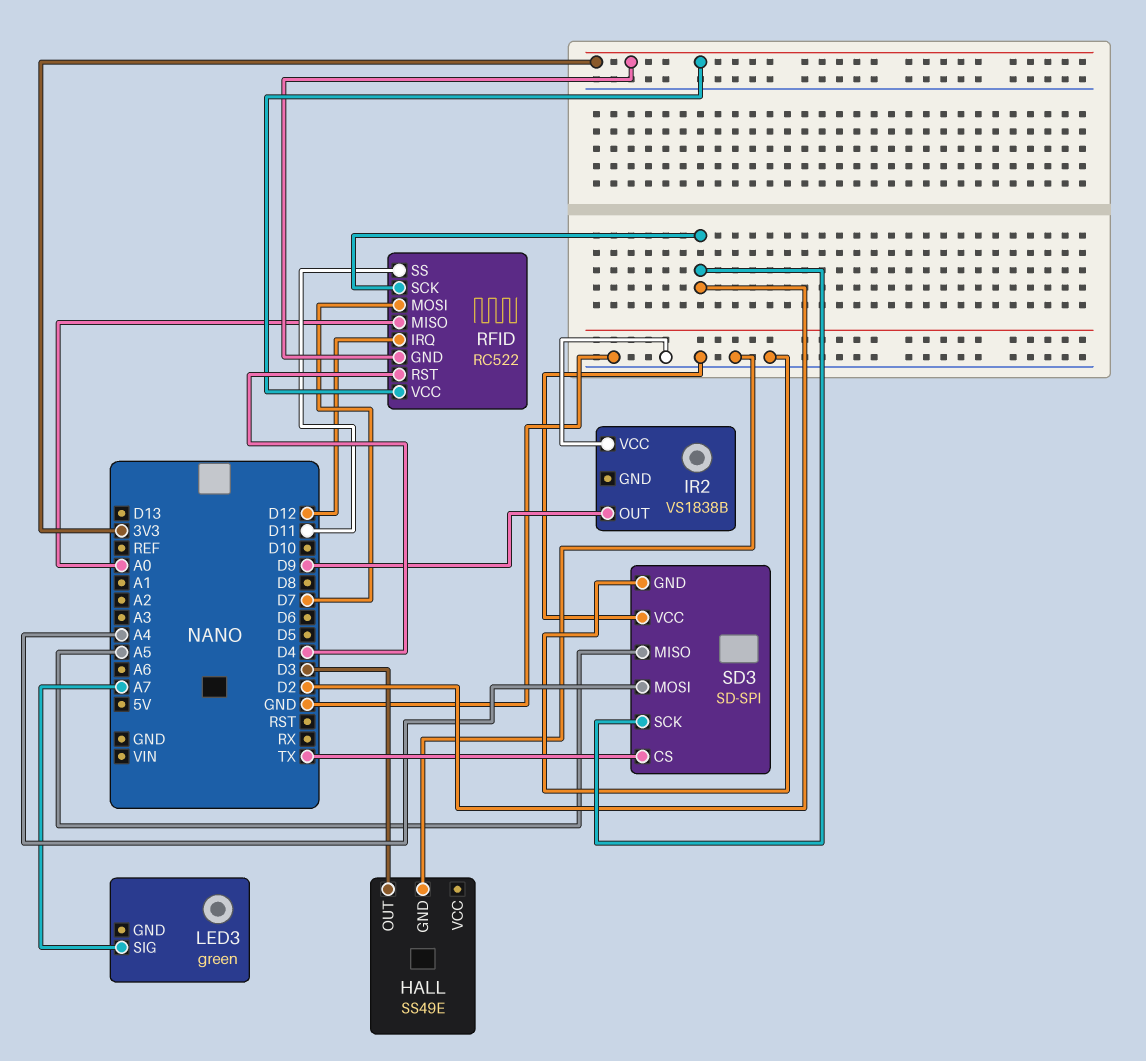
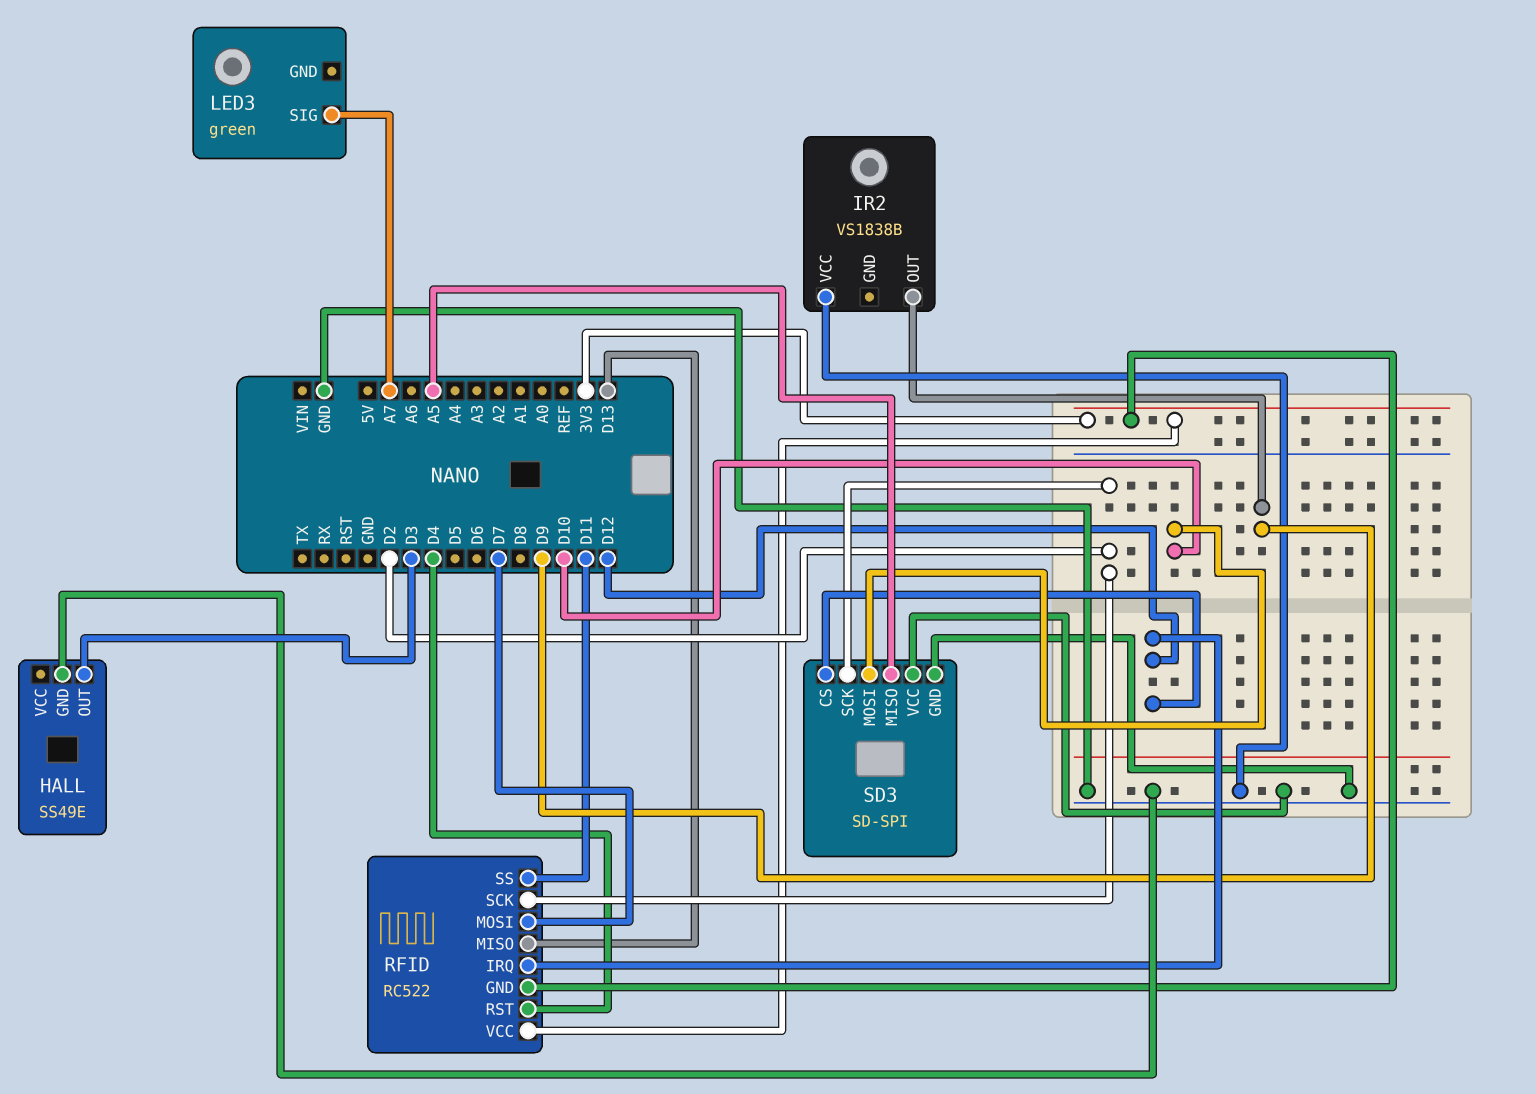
RFID pin MISO: A0 -> D13
SD3 pin CS: TX -> D12
SD3 pin MOSI: A4 -> D10

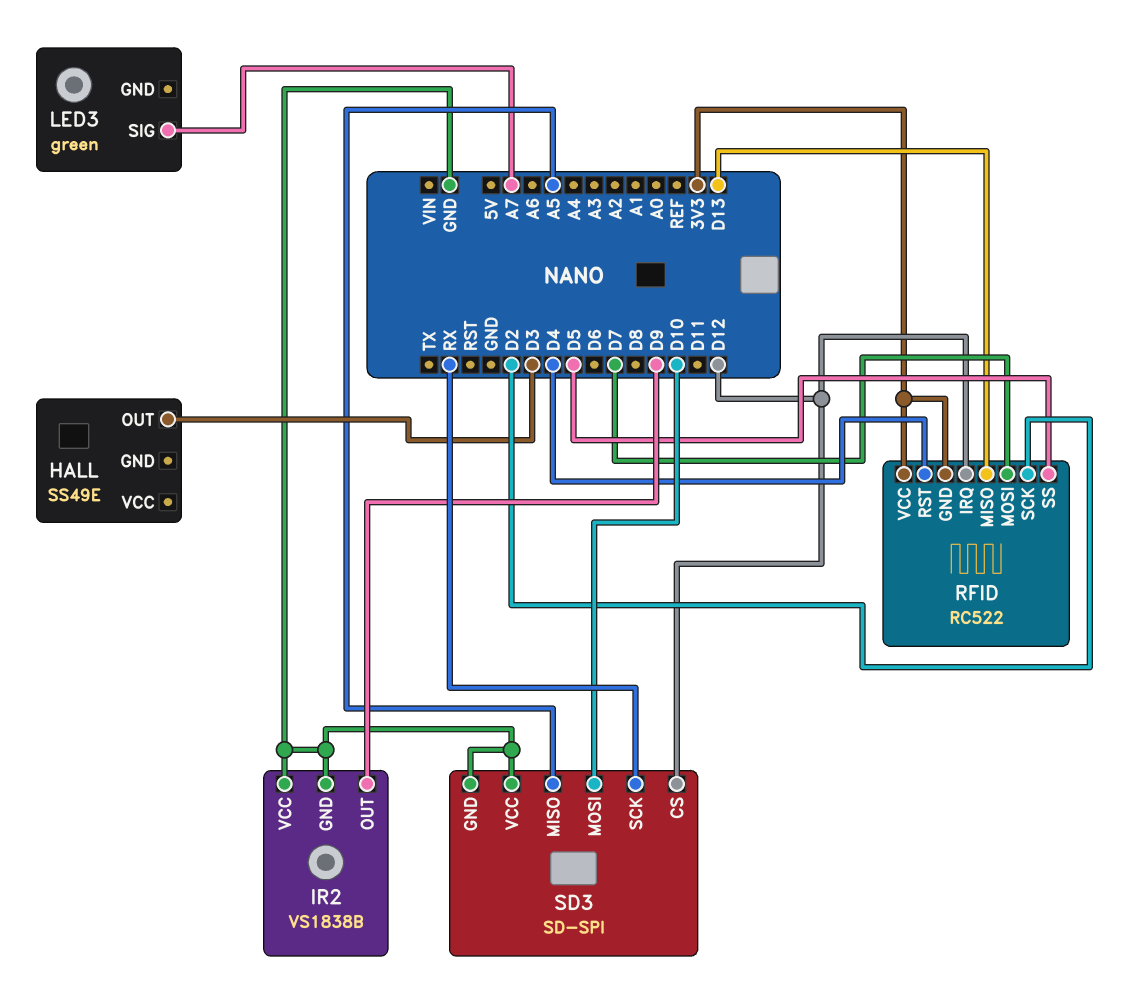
HALL pin GND: GND -> none
IR2 pin GND: none -> GND
RFID pin SS: D11 -> D5
SD3 pin SCK: D2 -> RX

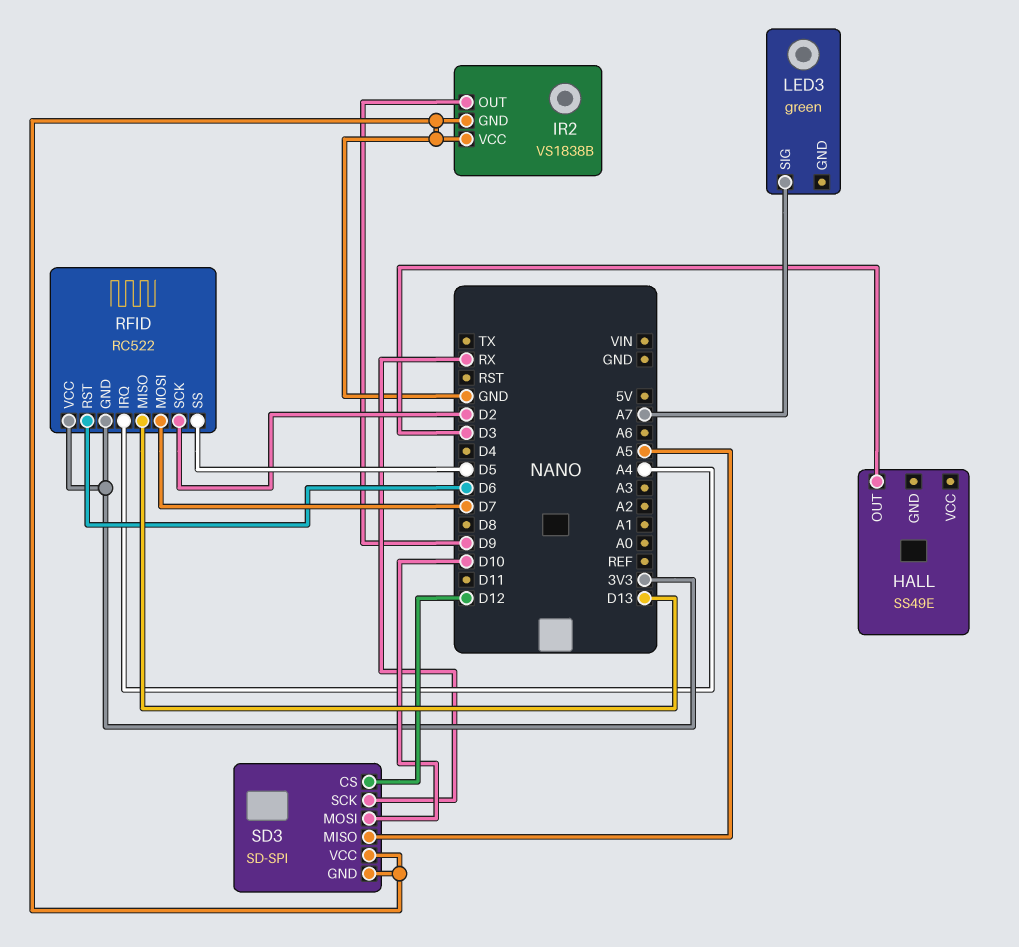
RFID pin IRQ: D12 -> A4
RFID pin RST: D4 -> D6

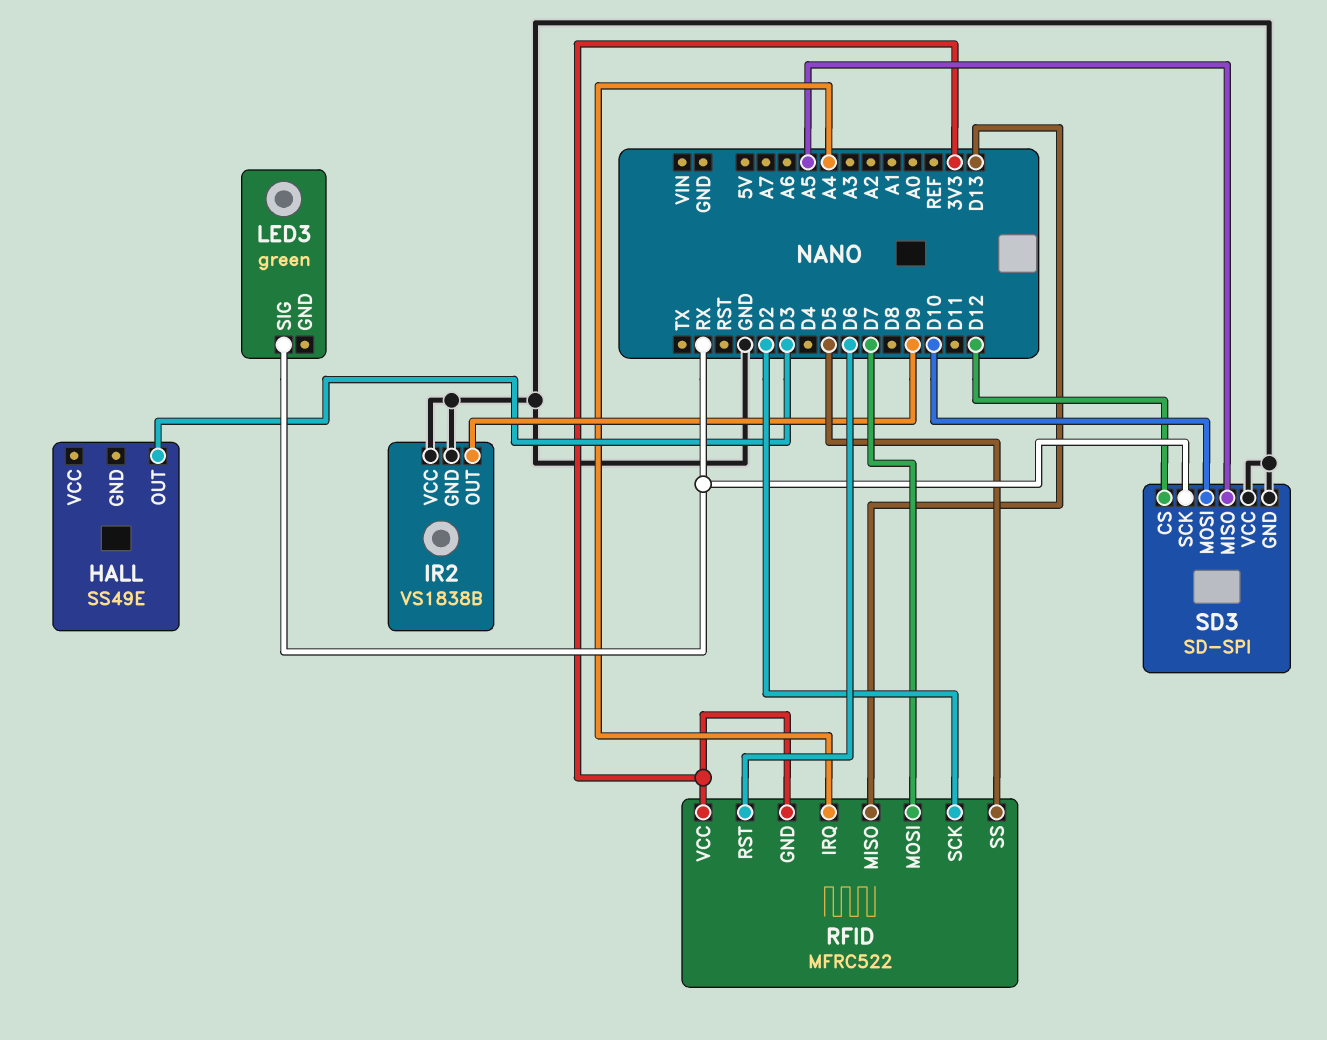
LED3 pin SIG: A7 -> RX
RFID: RC522 -> MFRC522

